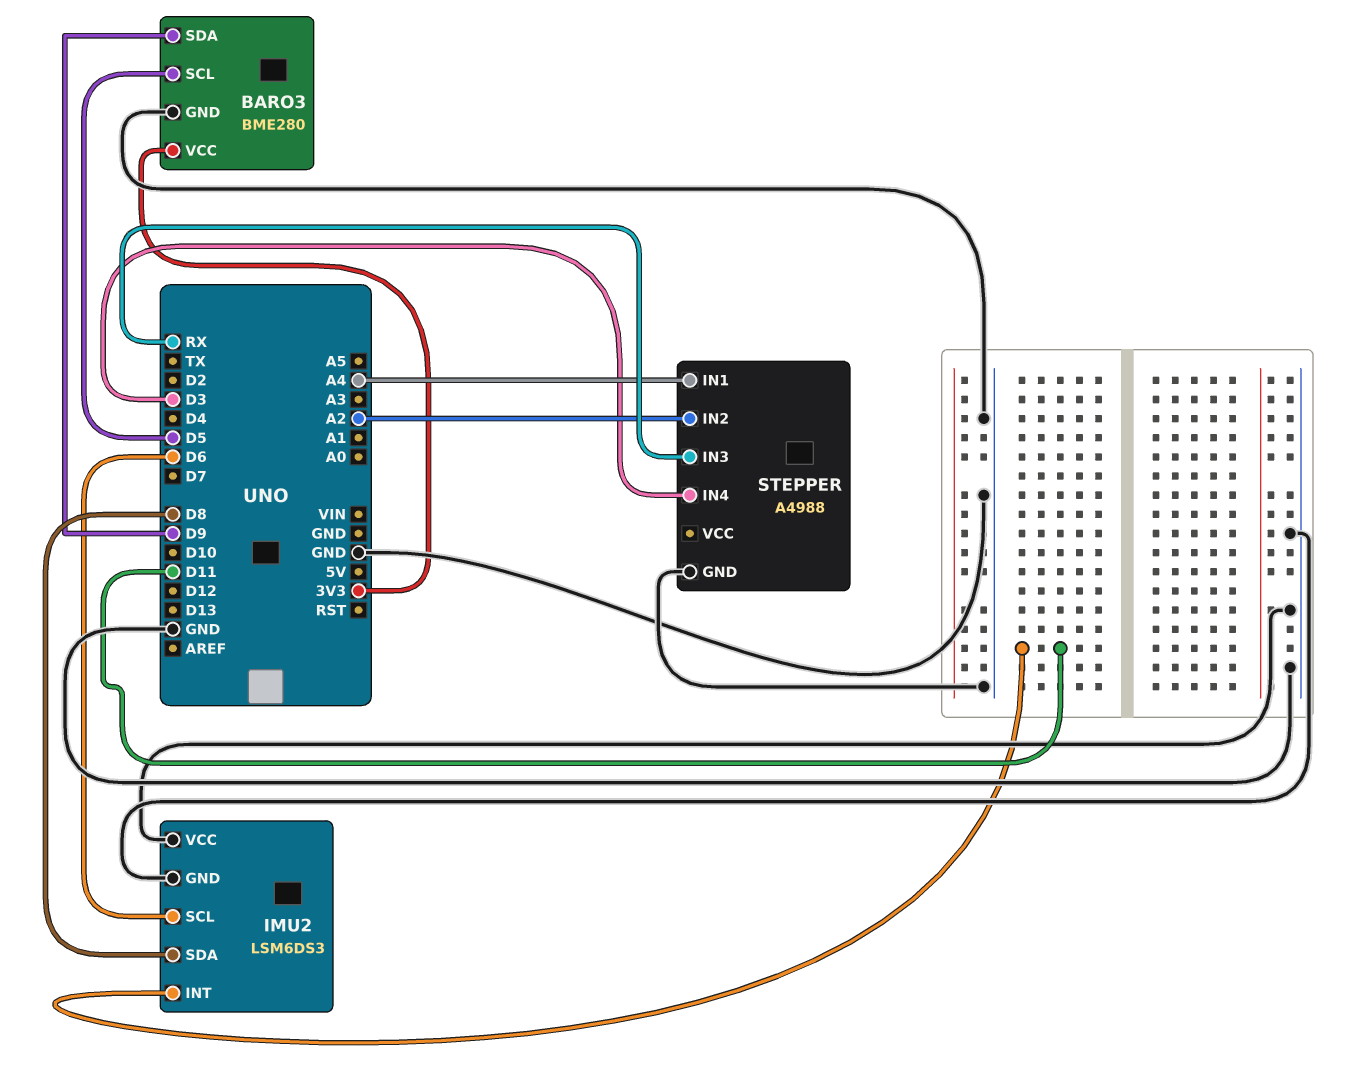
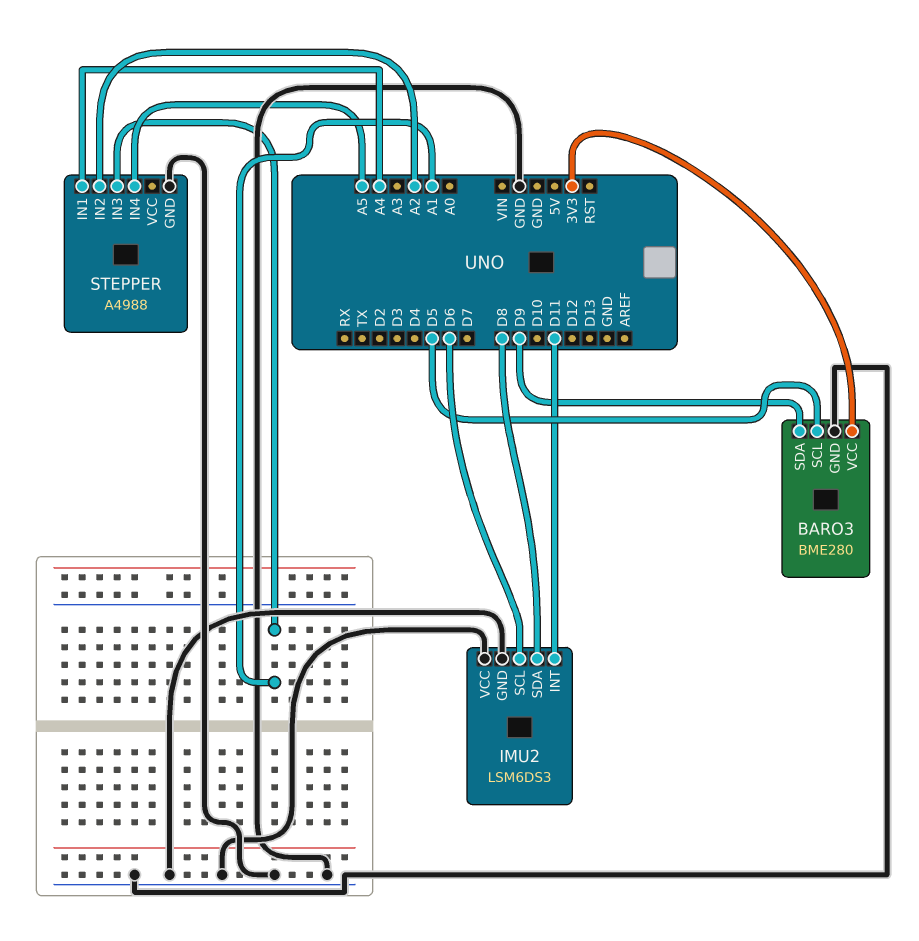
STEPPER pin IN3: RX -> A1
STEPPER pin IN4: D3 -> A5

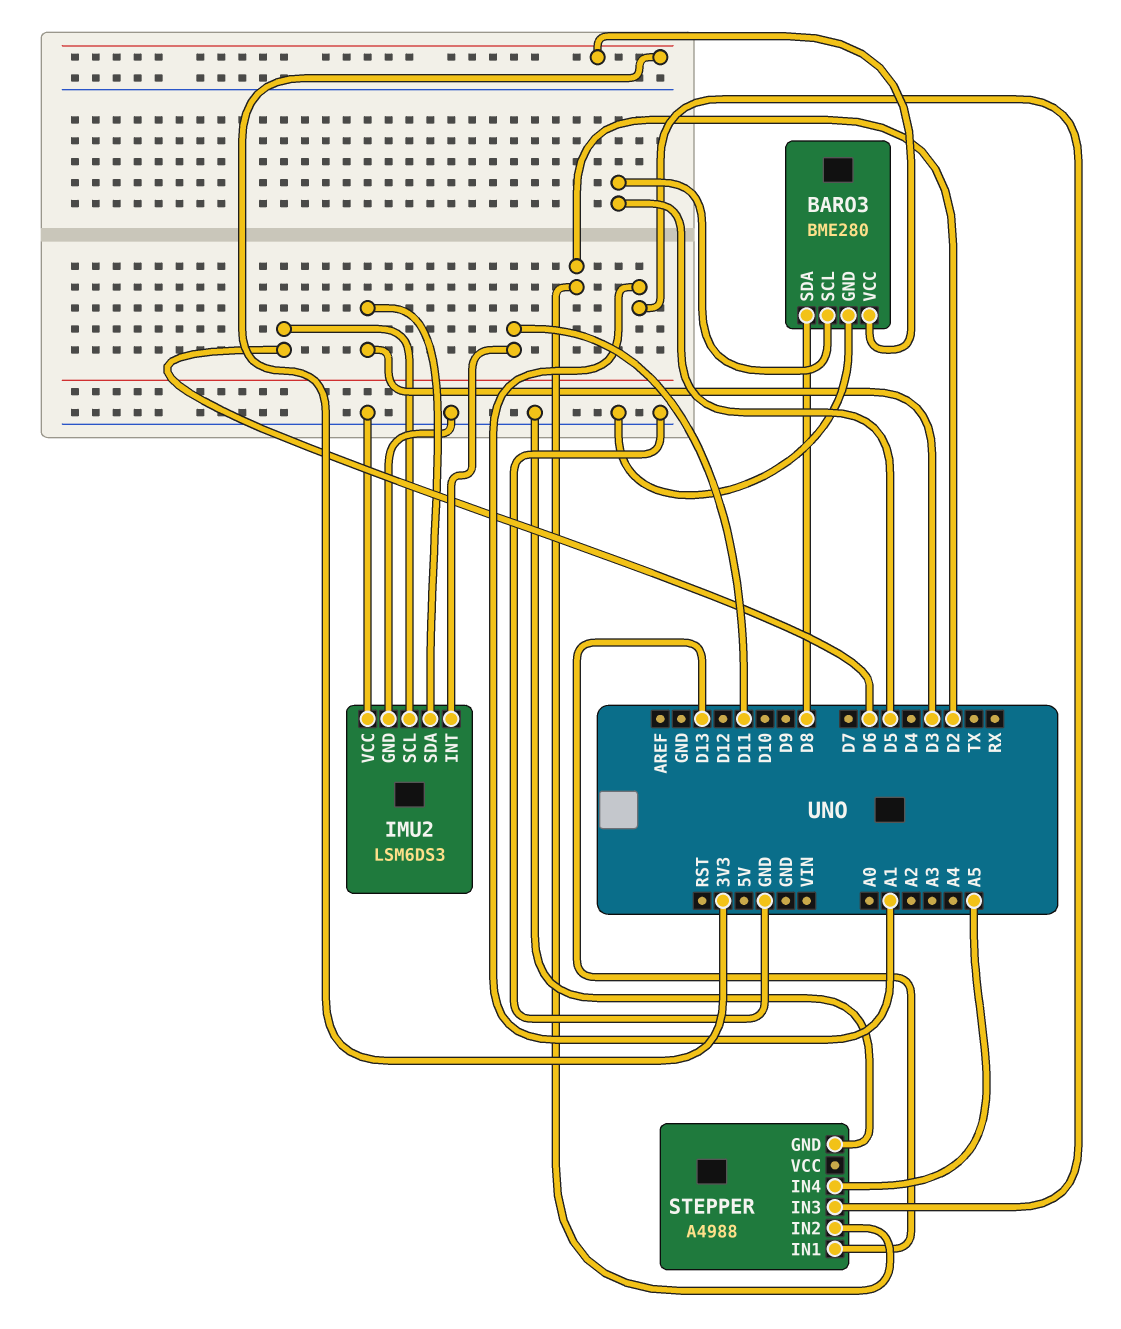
BARO3 pin SDA: D9 -> D8
IMU2 pin SDA: D8 -> D3
STEPPER pin IN1: A4 -> D13
STEPPER pin IN2: A2 -> D2

